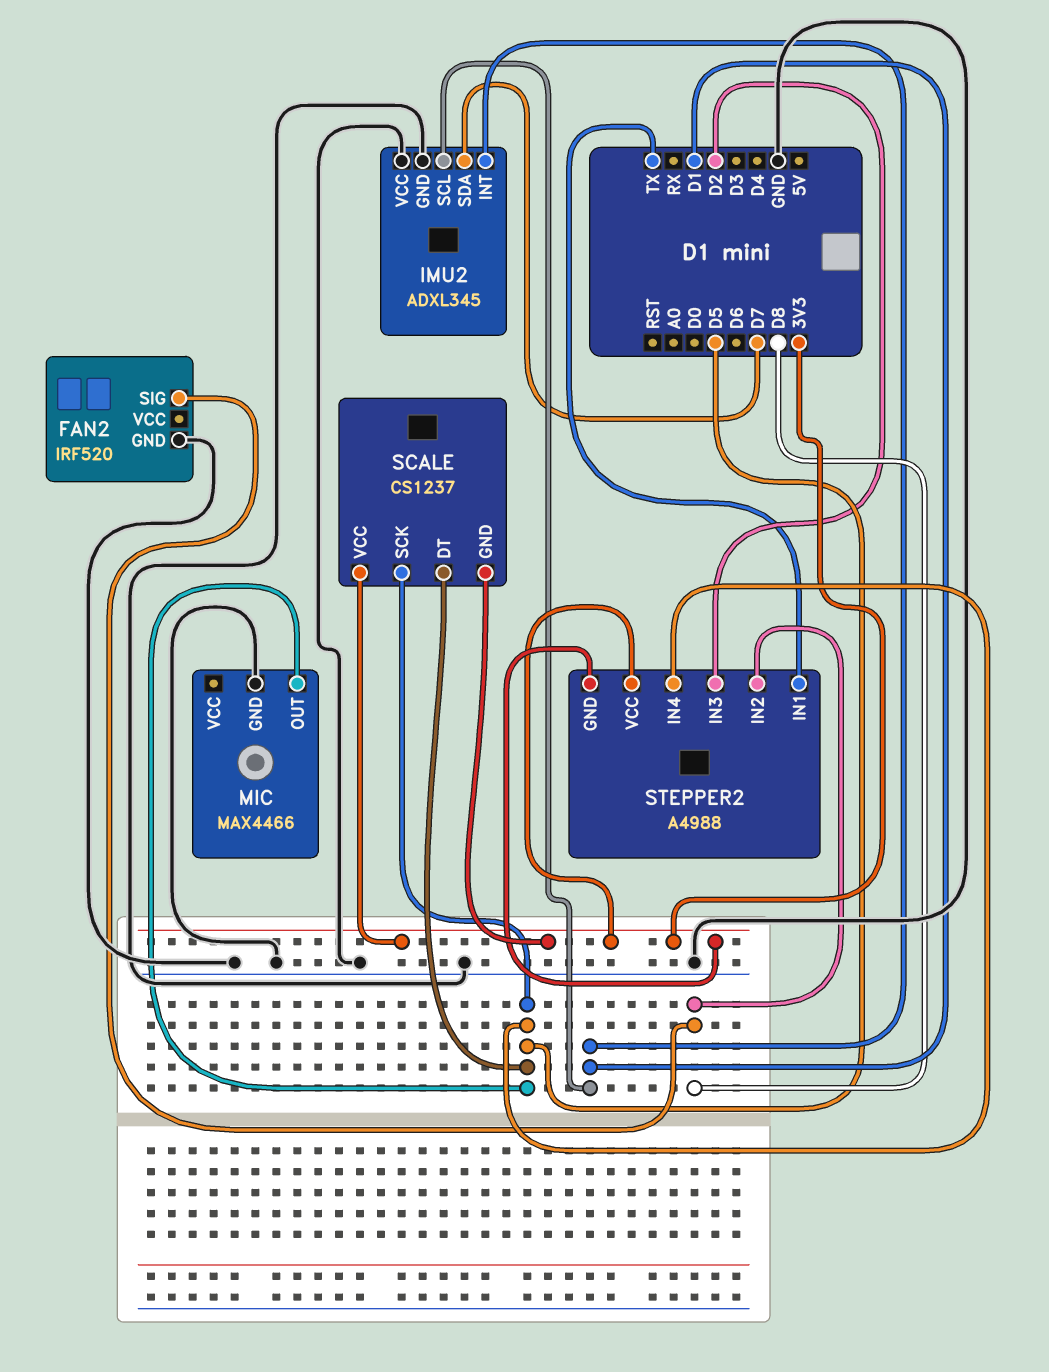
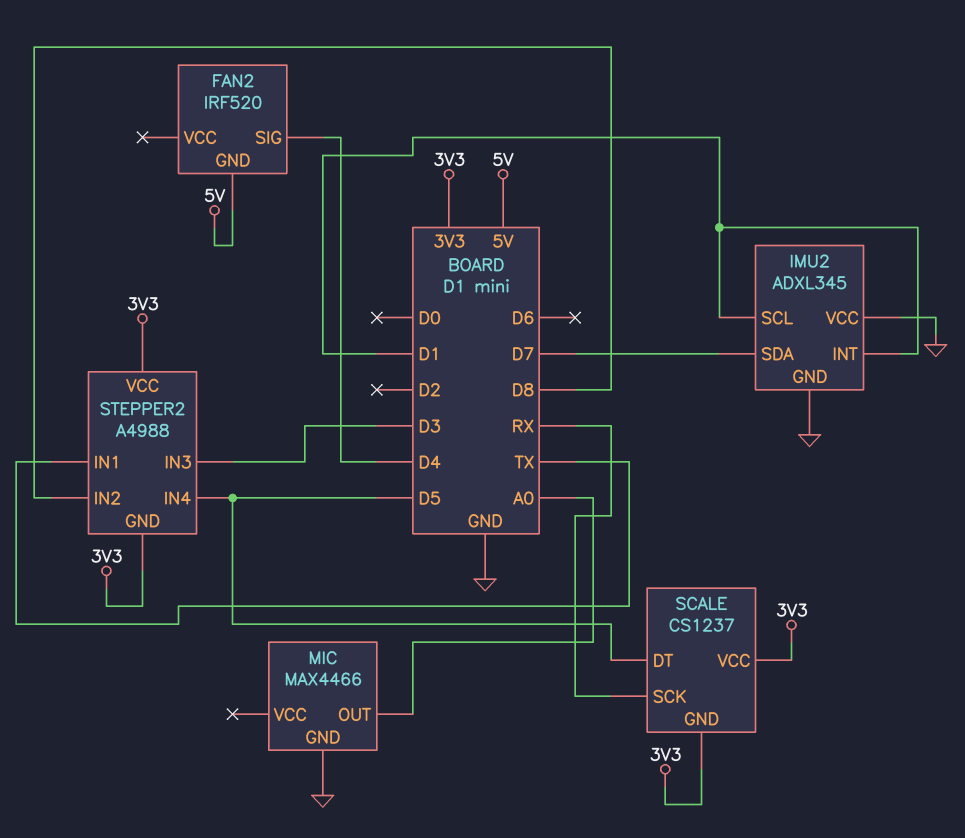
FAN2 pin GND: GND -> 5V
FAN2 pin SIG: D8 -> D4
MIC pin OUT: D5 -> A0
SCALE pin SCK: D5 -> RX
STEPPER2 pin IN3: D2 -> D3

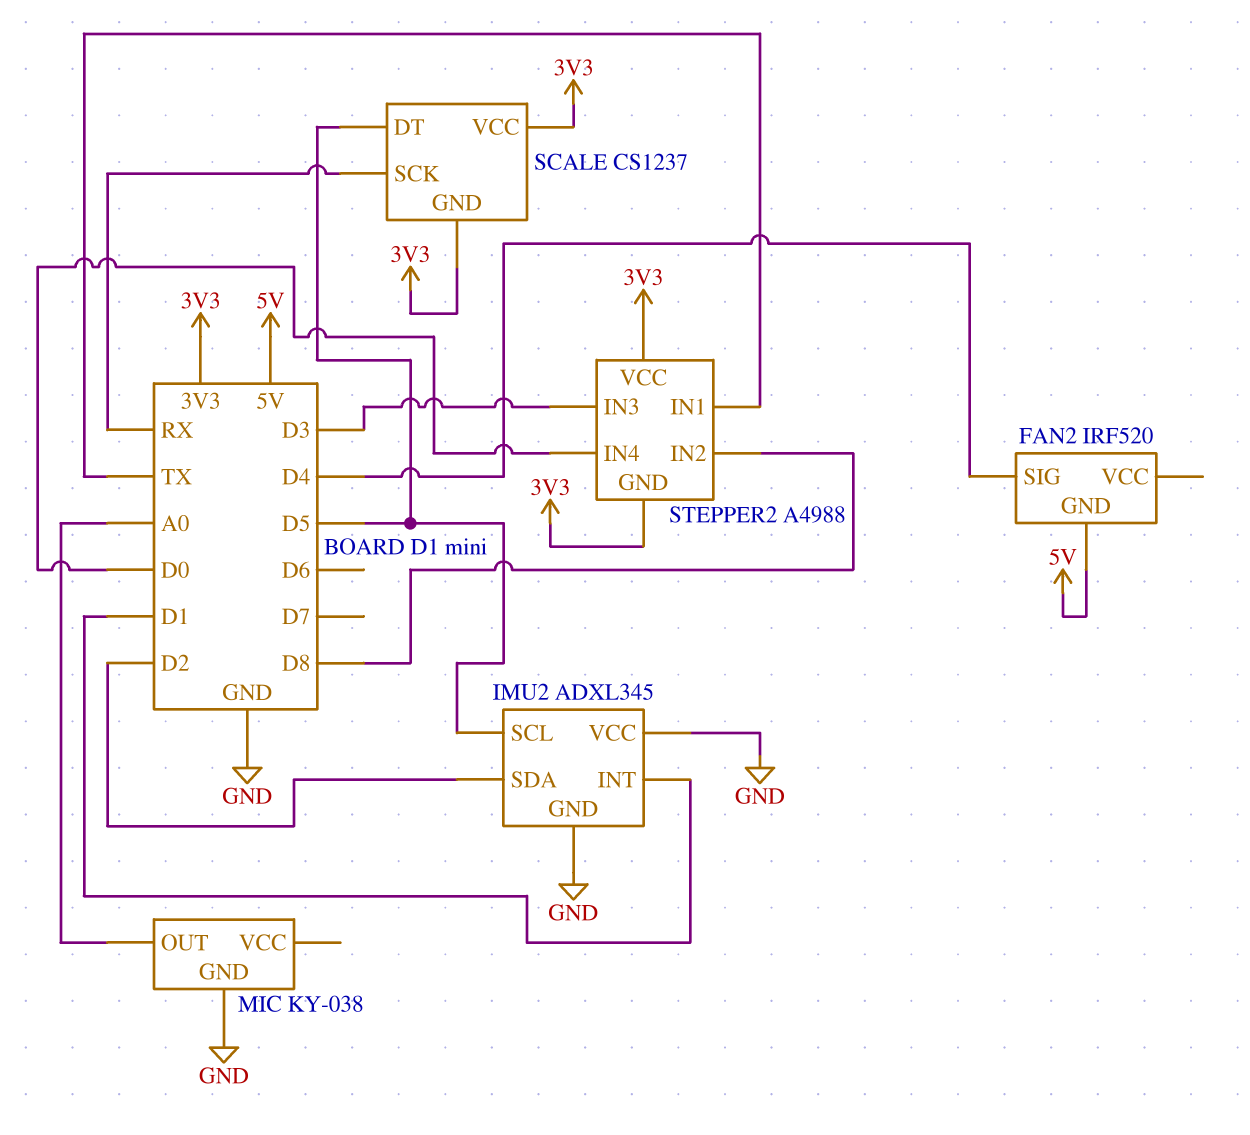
IMU2 pin SCL: D1 -> D5
IMU2 pin SDA: D7 -> D2
MIC: MAX4466 -> KY-038
STEPPER2 pin IN4: D5 -> D0

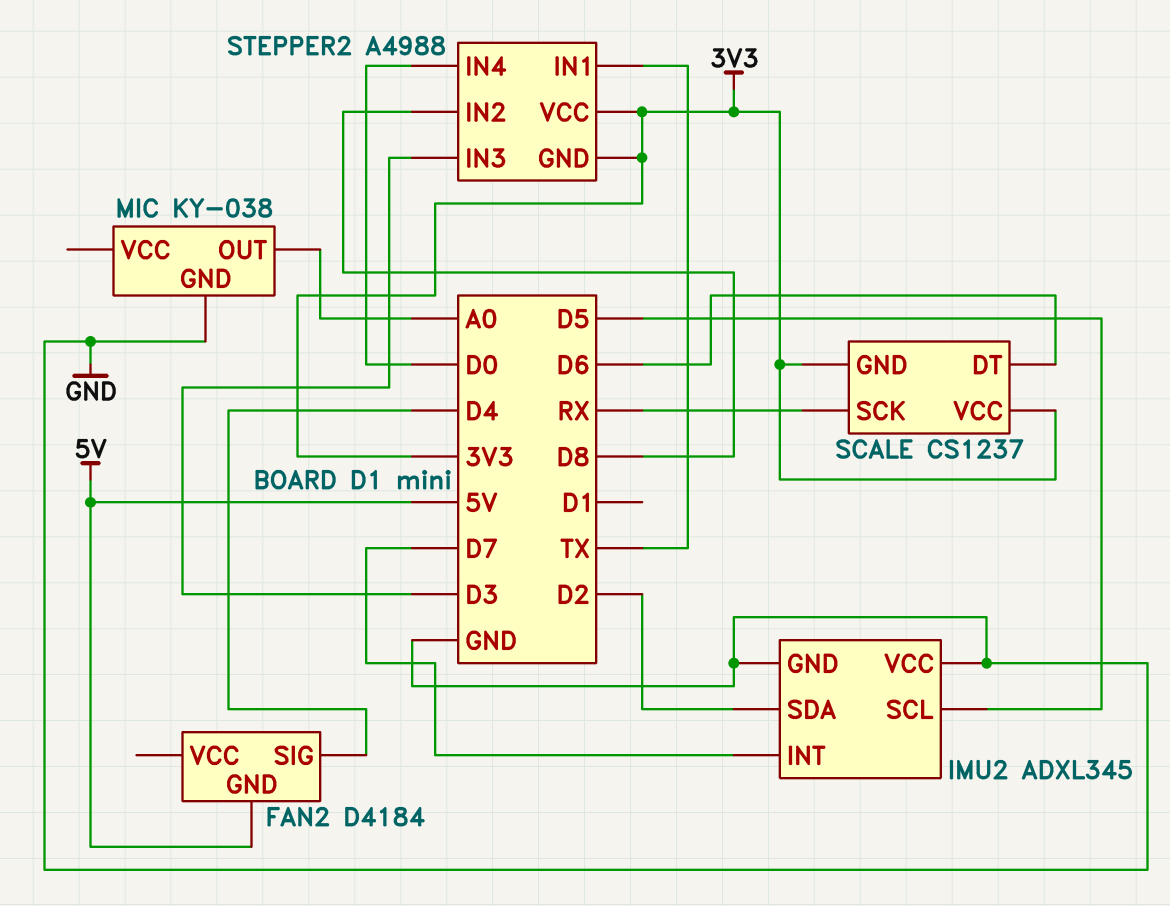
FAN2: IRF520 -> D4184
IMU2 pin INT: D1 -> D7
SCALE pin DT: D5 -> D6

